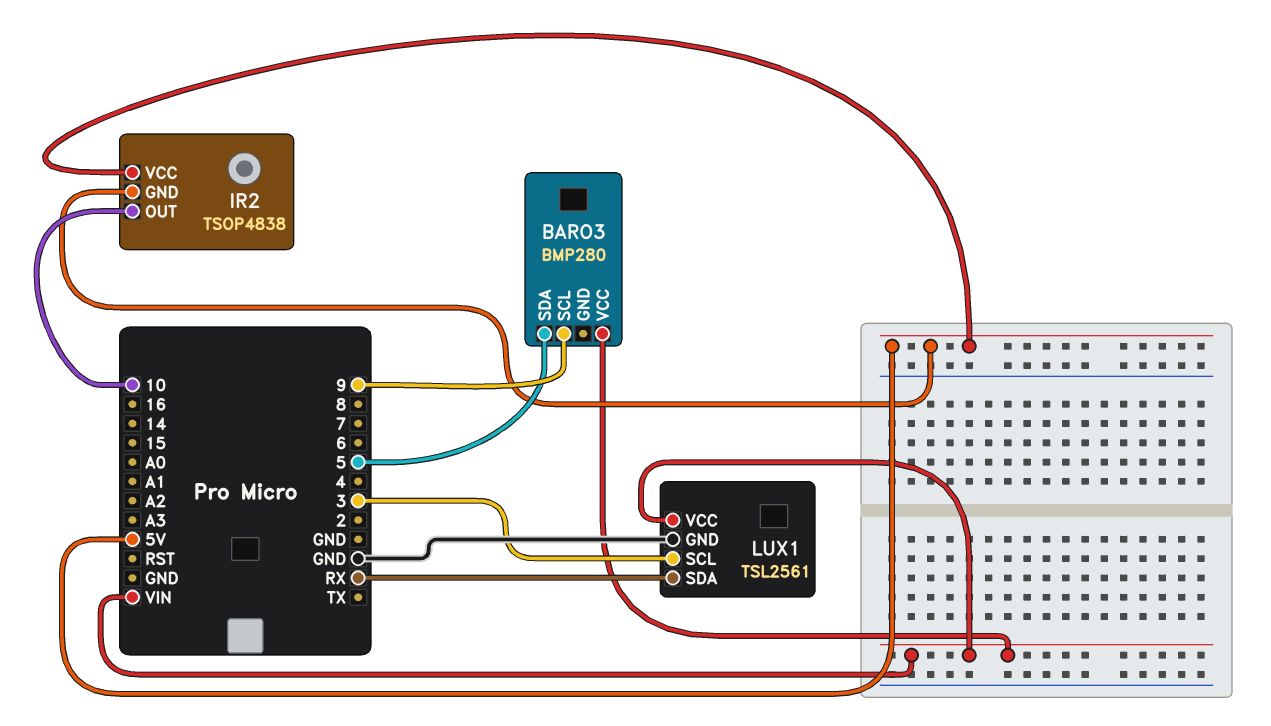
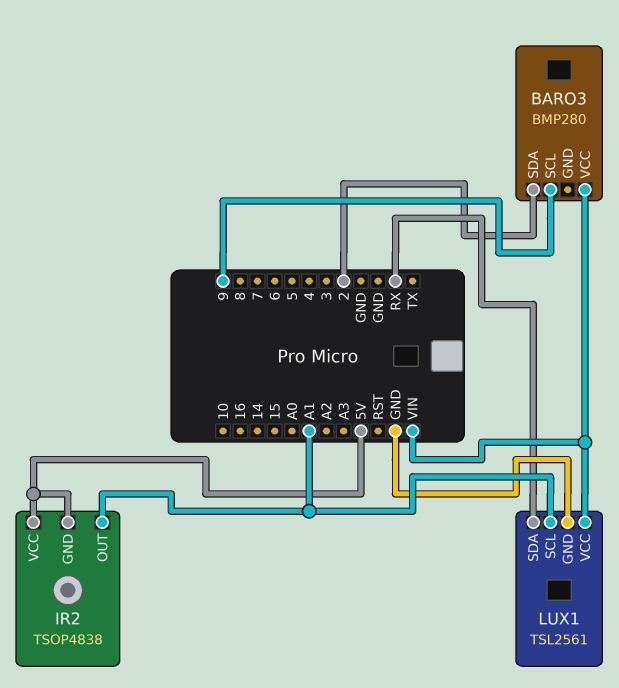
BARO3 pin SDA: 5 -> 2
IR2 pin OUT: 10 -> A1
LUX1 pin SCL: 3 -> A1

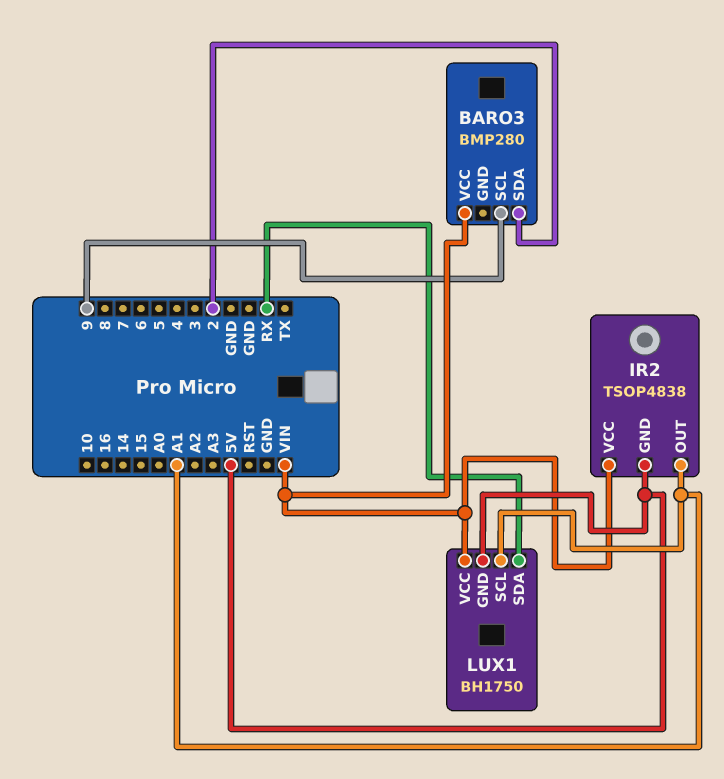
IR2 pin VCC: 5V -> VIN
LUX1: TSL2561 -> BH1750
LUX1 pin GND: GND -> 5V

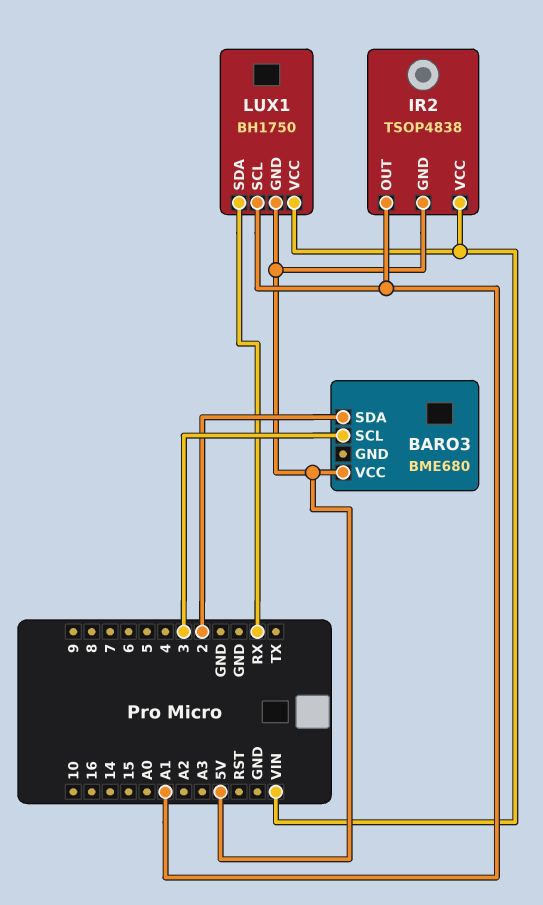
BARO3: BMP280 -> BME680
BARO3 pin SCL: 9 -> 3
BARO3 pin VCC: VIN -> 5V

